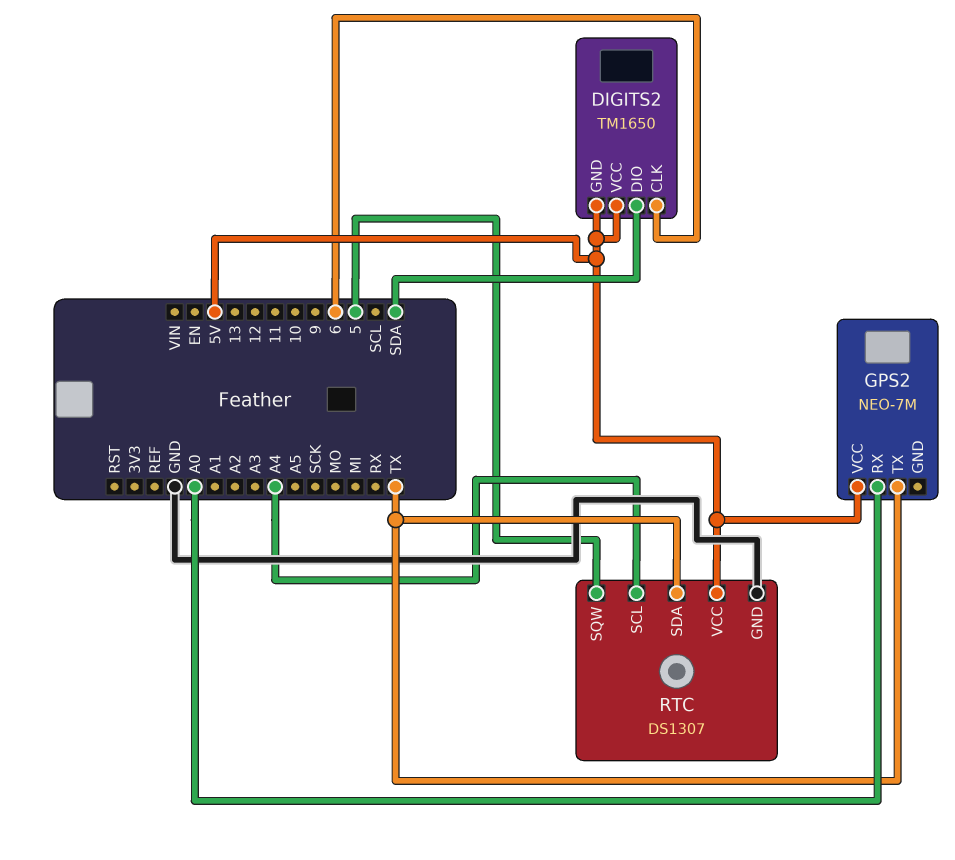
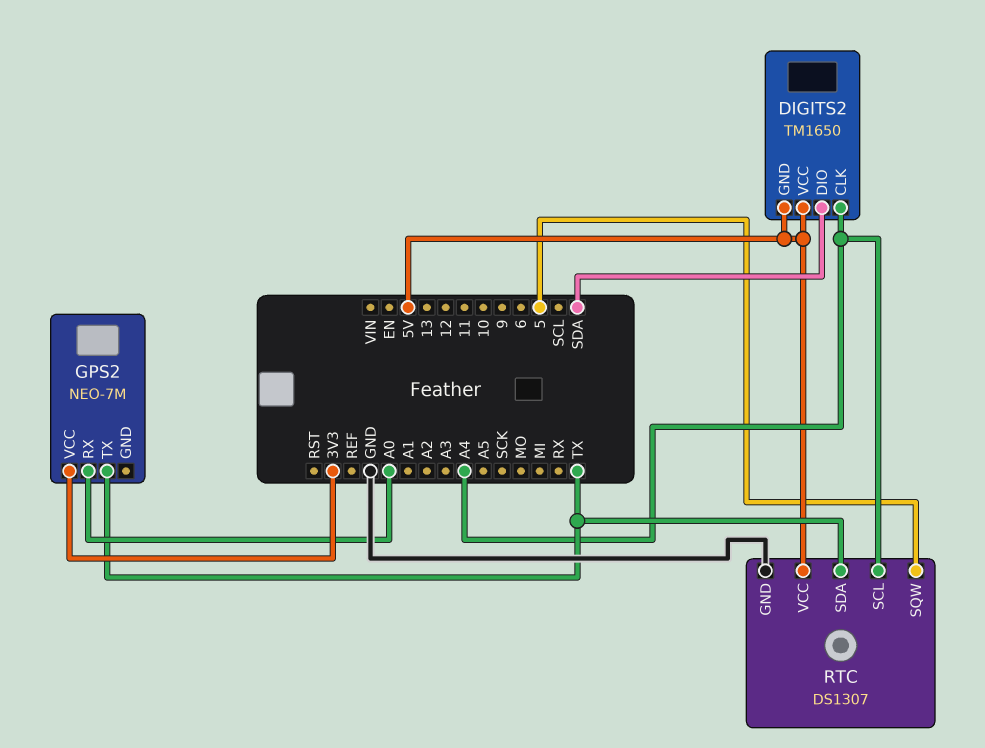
DIGITS2 pin CLK: 6 -> A4
GPS2 pin VCC: 5V -> 3V3

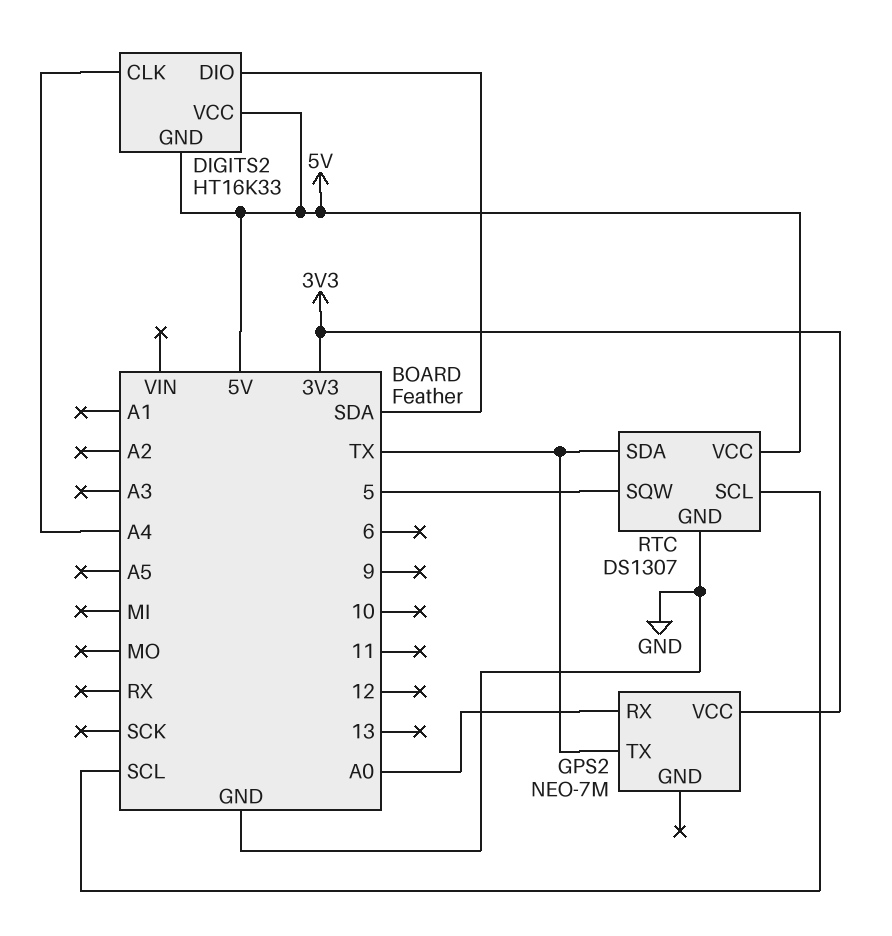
DIGITS2: TM1650 -> HT16K33
RTC pin SCL: A4 -> SCL

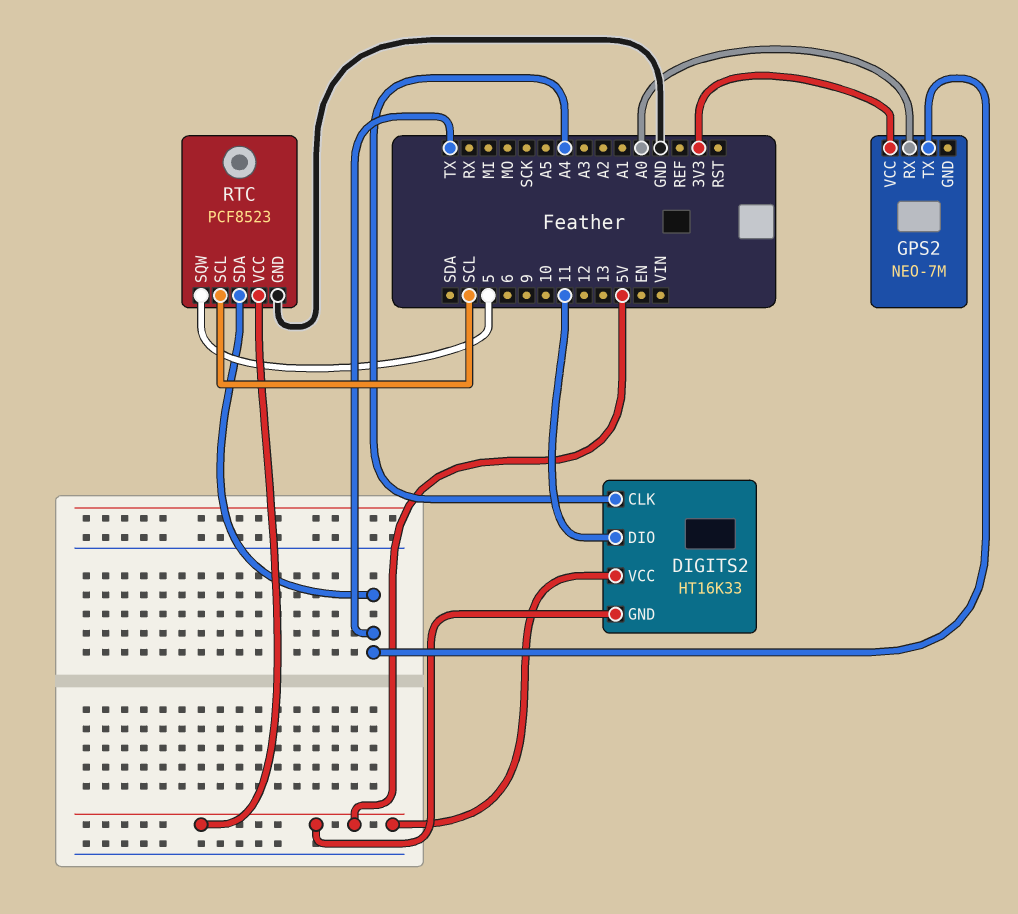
DIGITS2 pin DIO: SDA -> 11
RTC: DS1307 -> PCF8523

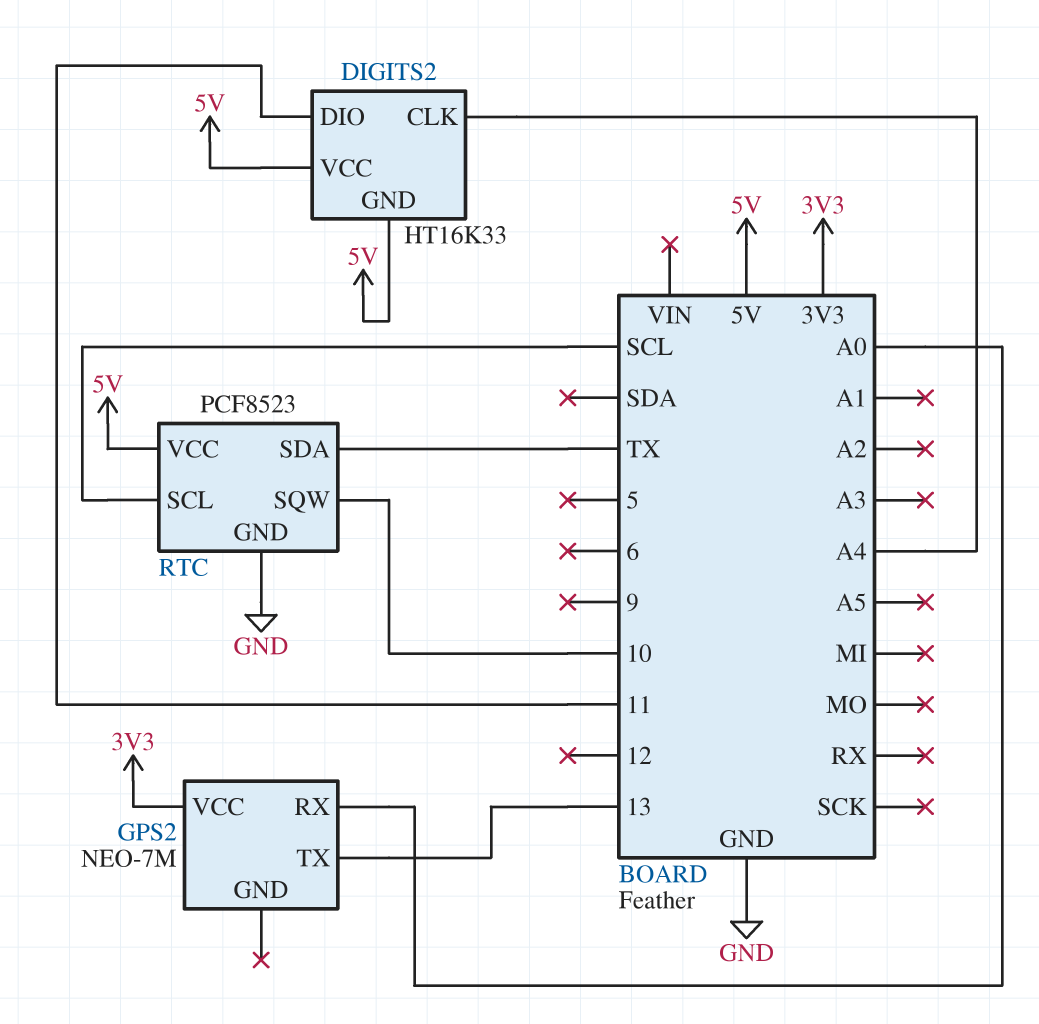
GPS2 pin TX: TX -> 13
RTC pin SQW: 5 -> 10

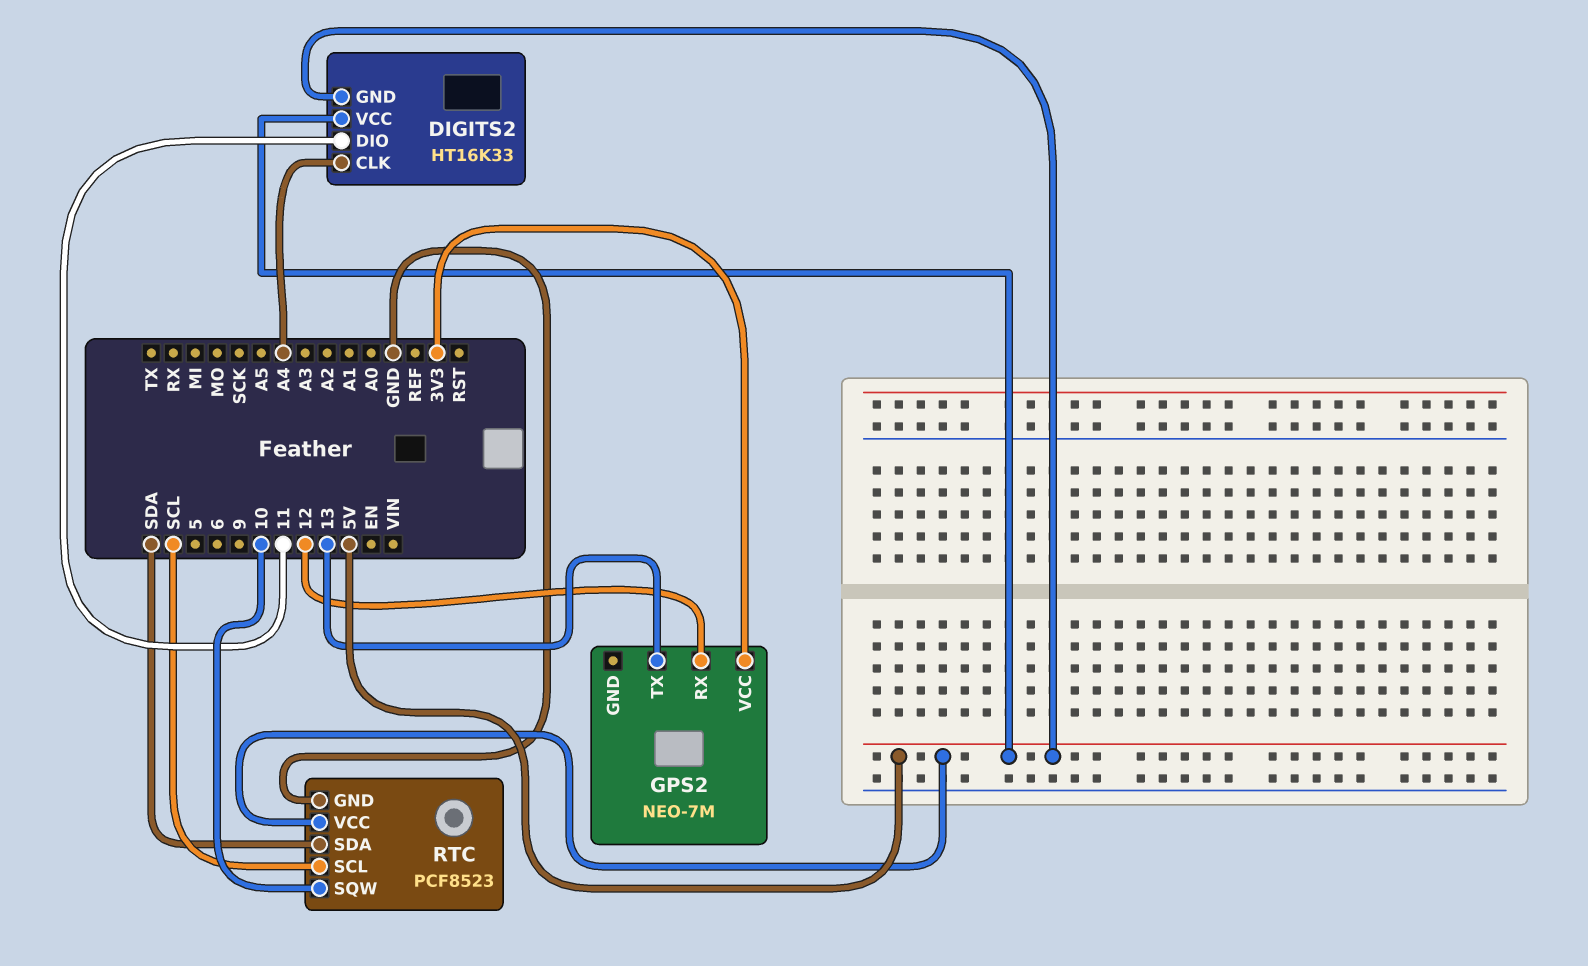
GPS2 pin RX: A0 -> 12
RTC pin SDA: TX -> SDA

